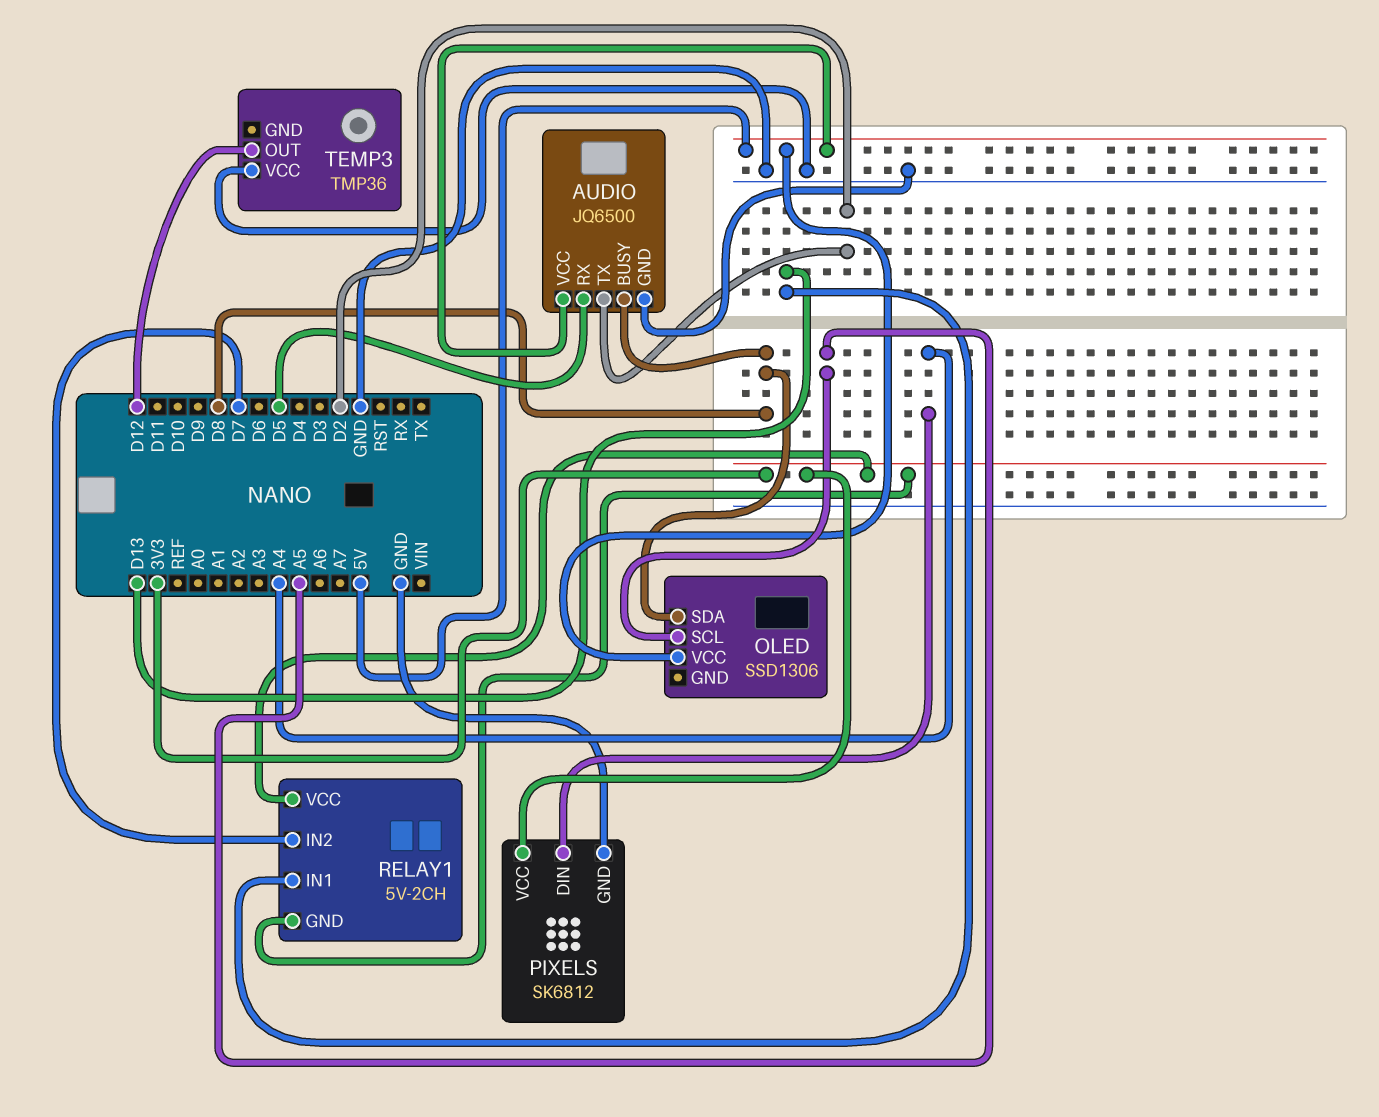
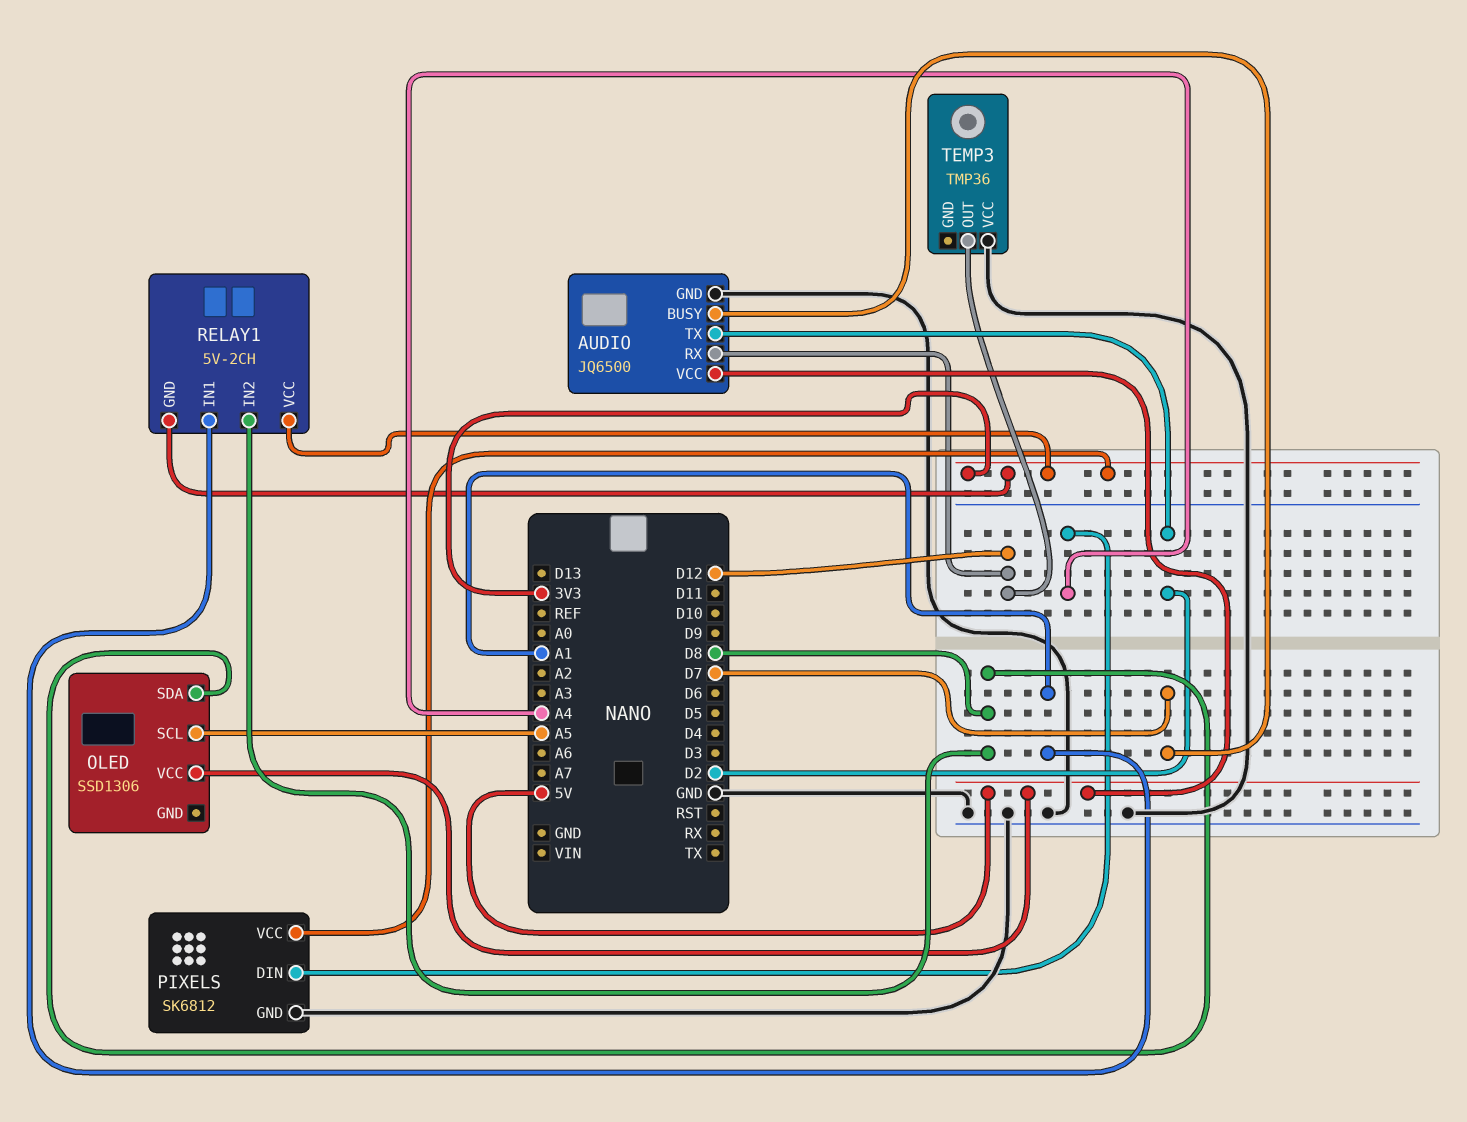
AUDIO pin BUSY: D8 -> D7
AUDIO pin RX: D5 -> D12
RELAY1 pin IN1: D13 -> A1
RELAY1 pin IN2: D7 -> D8

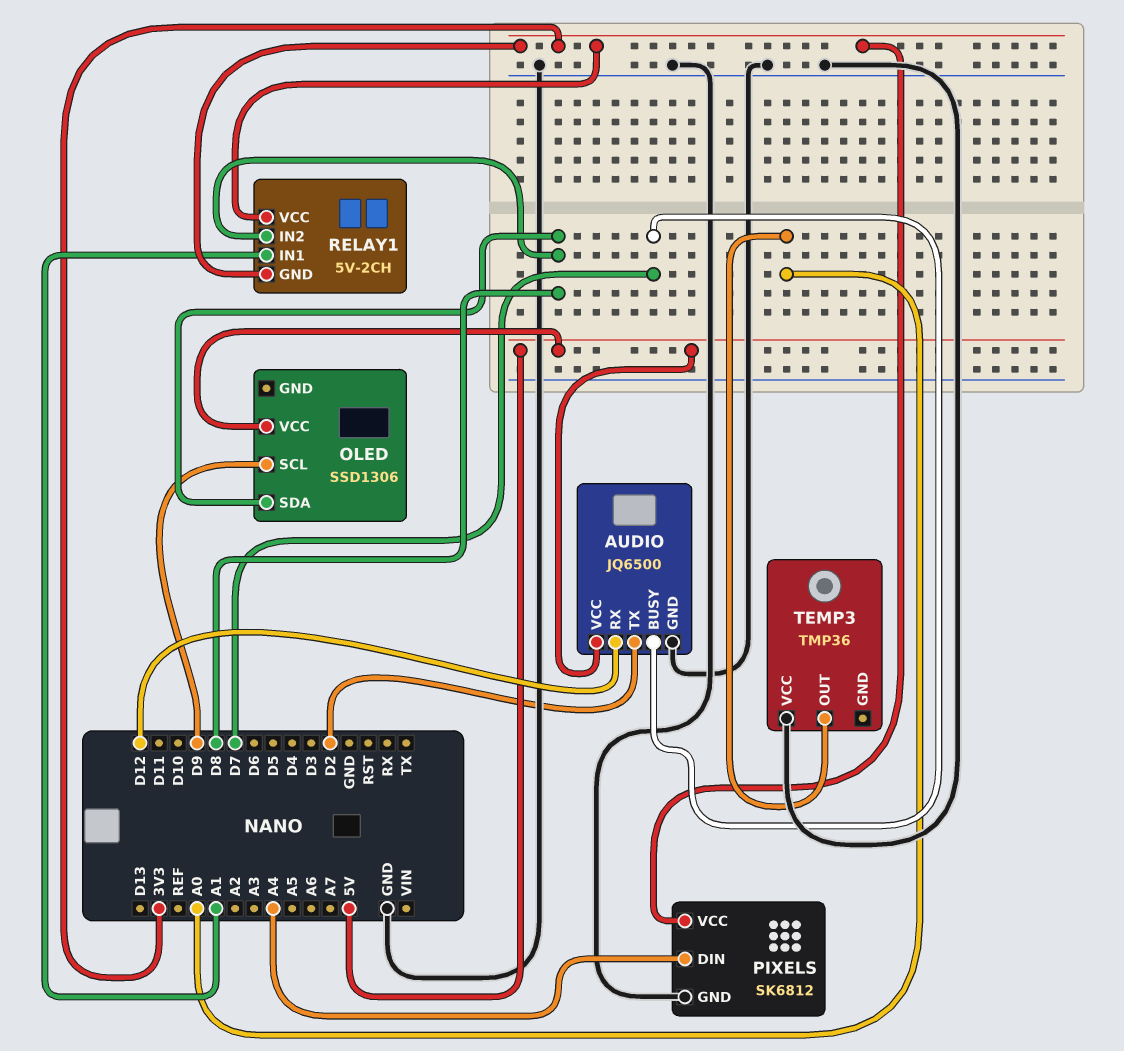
OLED pin SCL: A5 -> D9
TEMP3 pin OUT: D12 -> A0

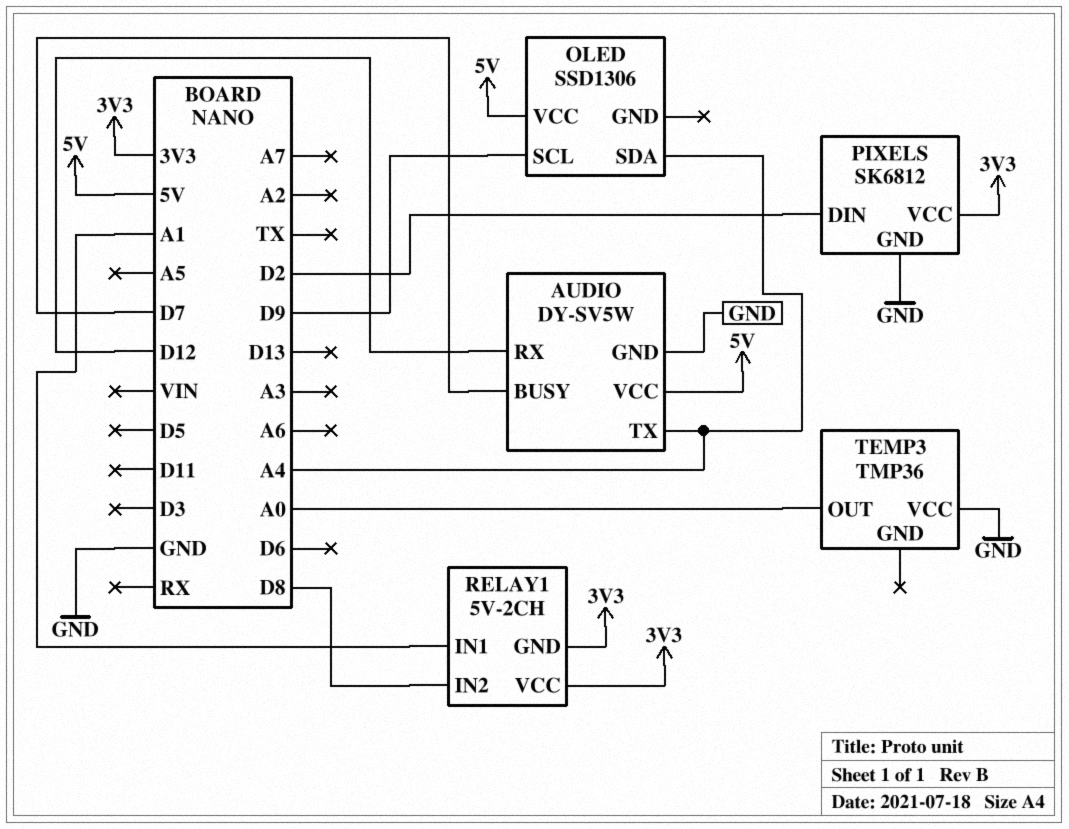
AUDIO: JQ6500 -> DY-SV5W
AUDIO pin TX: D2 -> A4
OLED pin SDA: D8 -> A4
PIXELS pin DIN: A4 -> D2

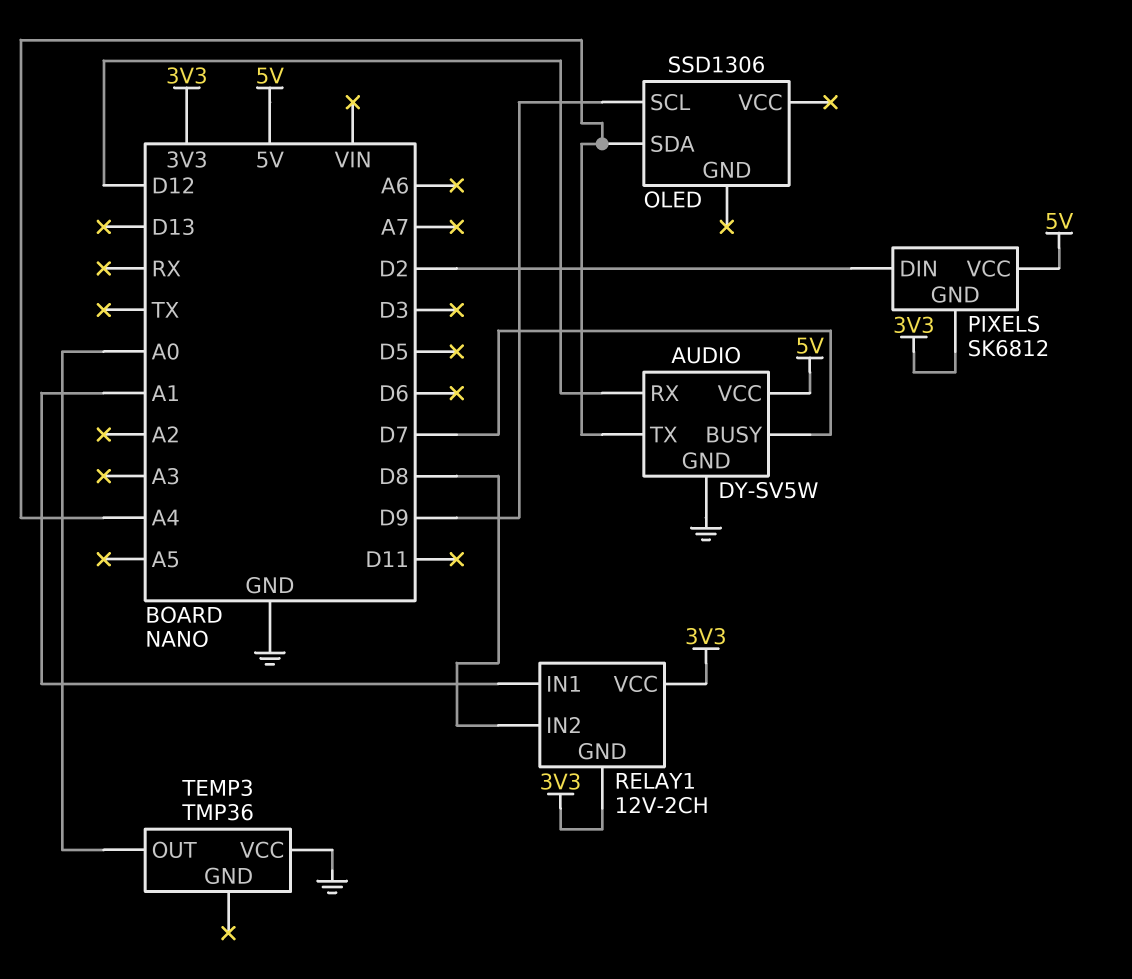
OLED pin VCC: 5V -> none
PIXELS pin GND: GND -> 3V3
PIXELS pin VCC: 3V3 -> 5V
RELAY1: 5V-2CH -> 12V-2CH

